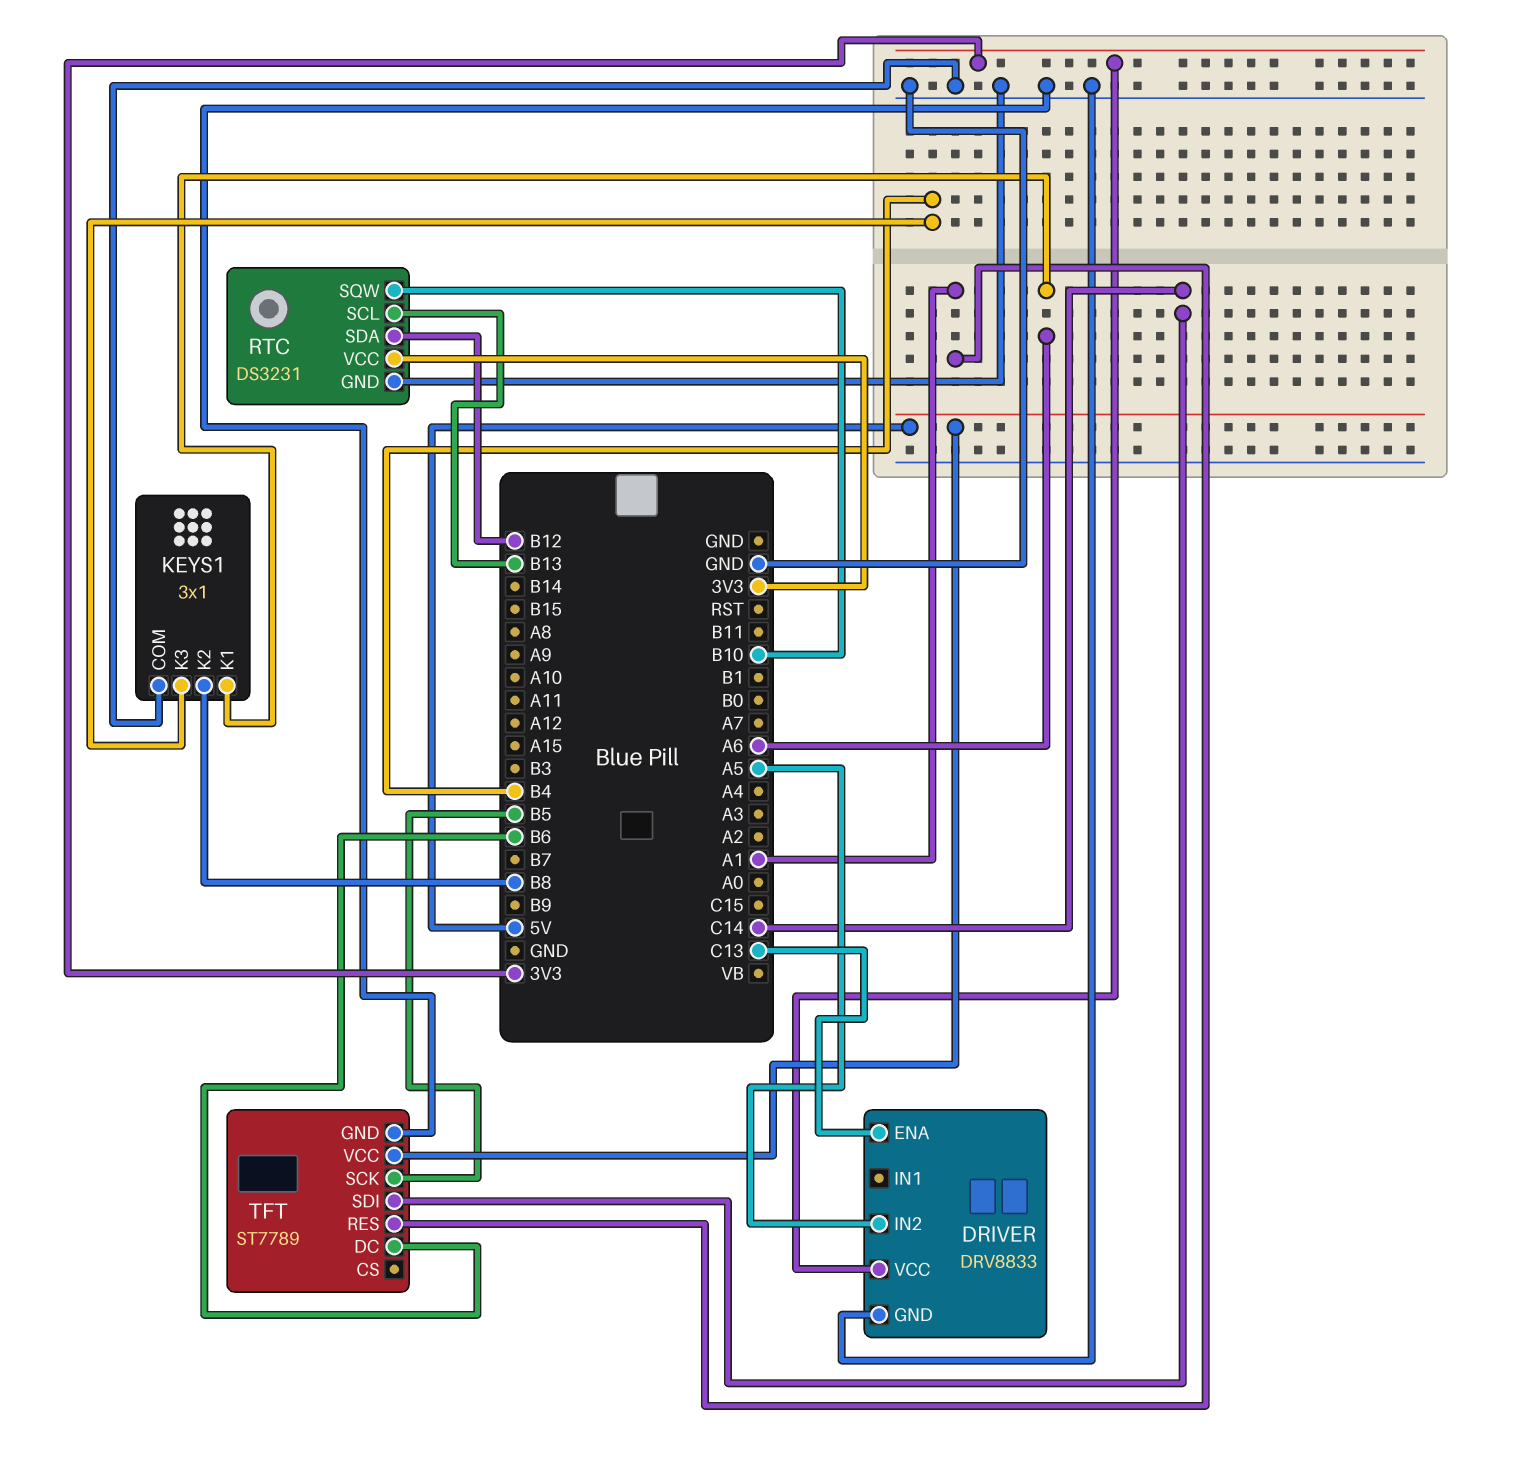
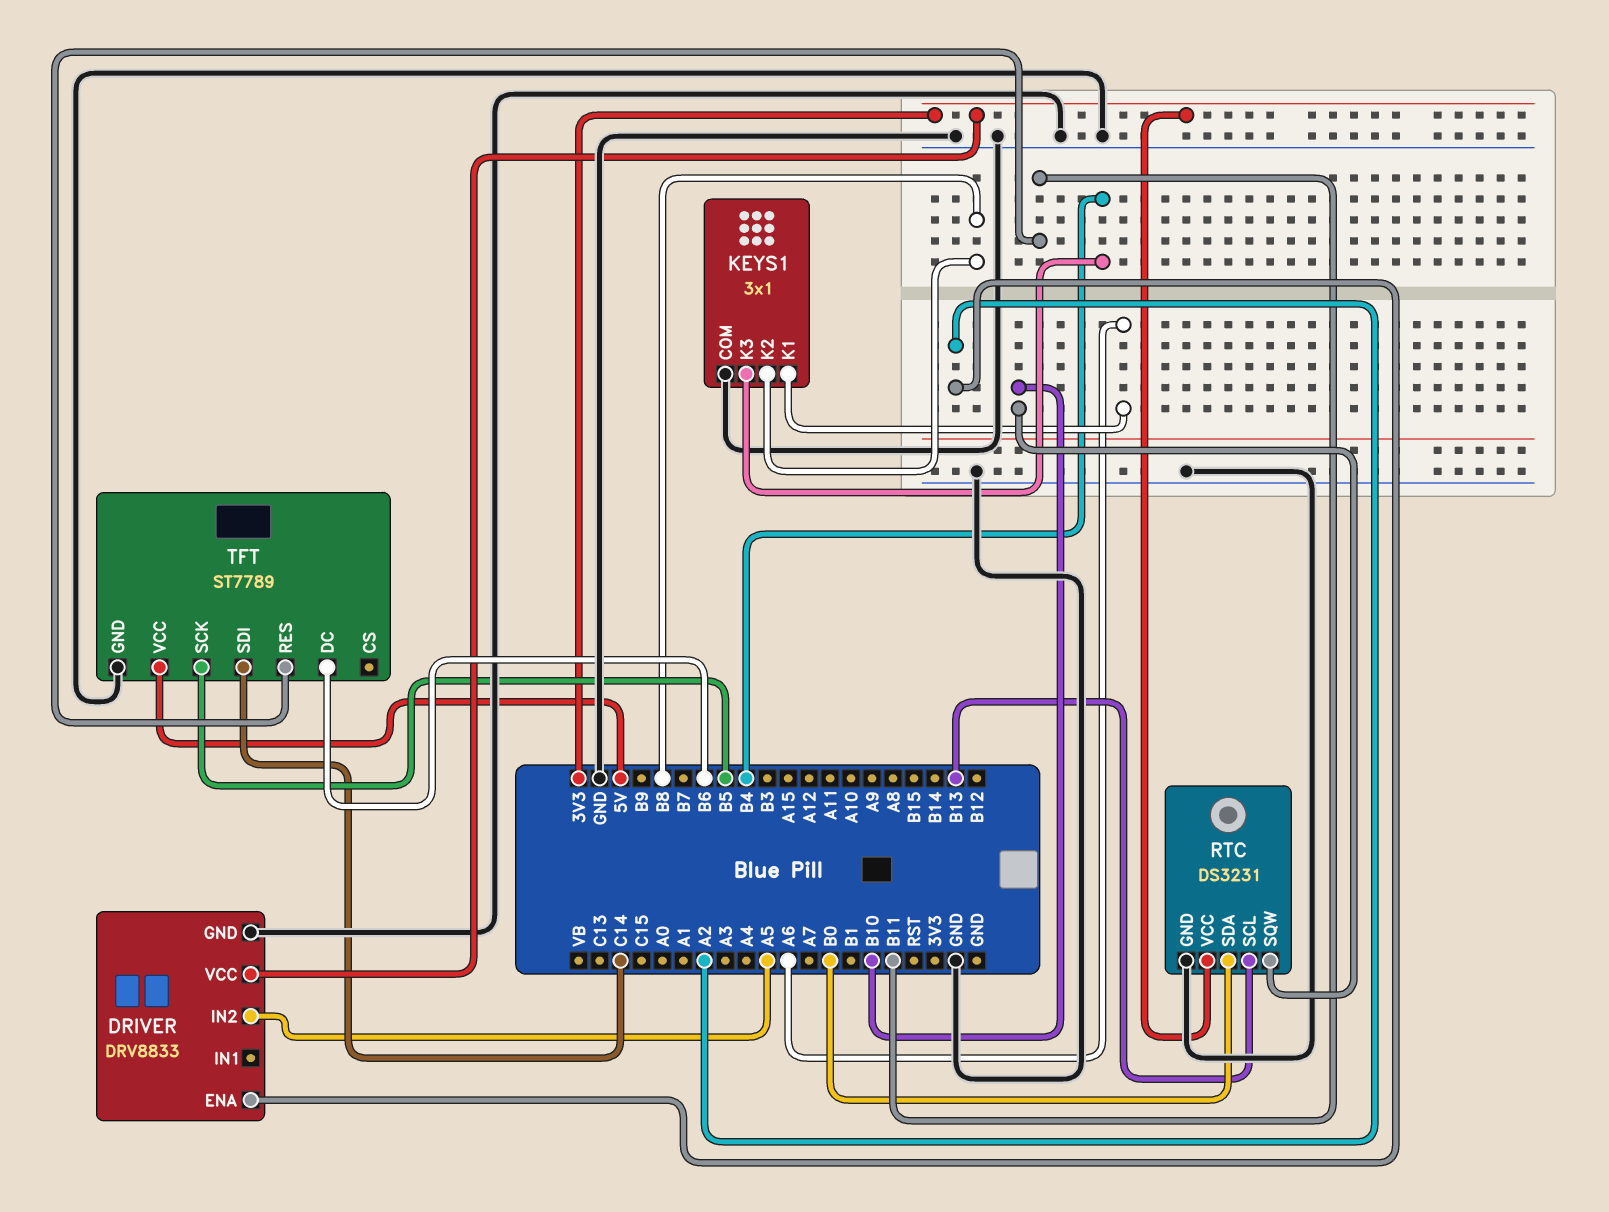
DRIVER pin ENA: C13 -> A2
RTC pin SDA: B12 -> B0
TFT pin RES: A1 -> B11

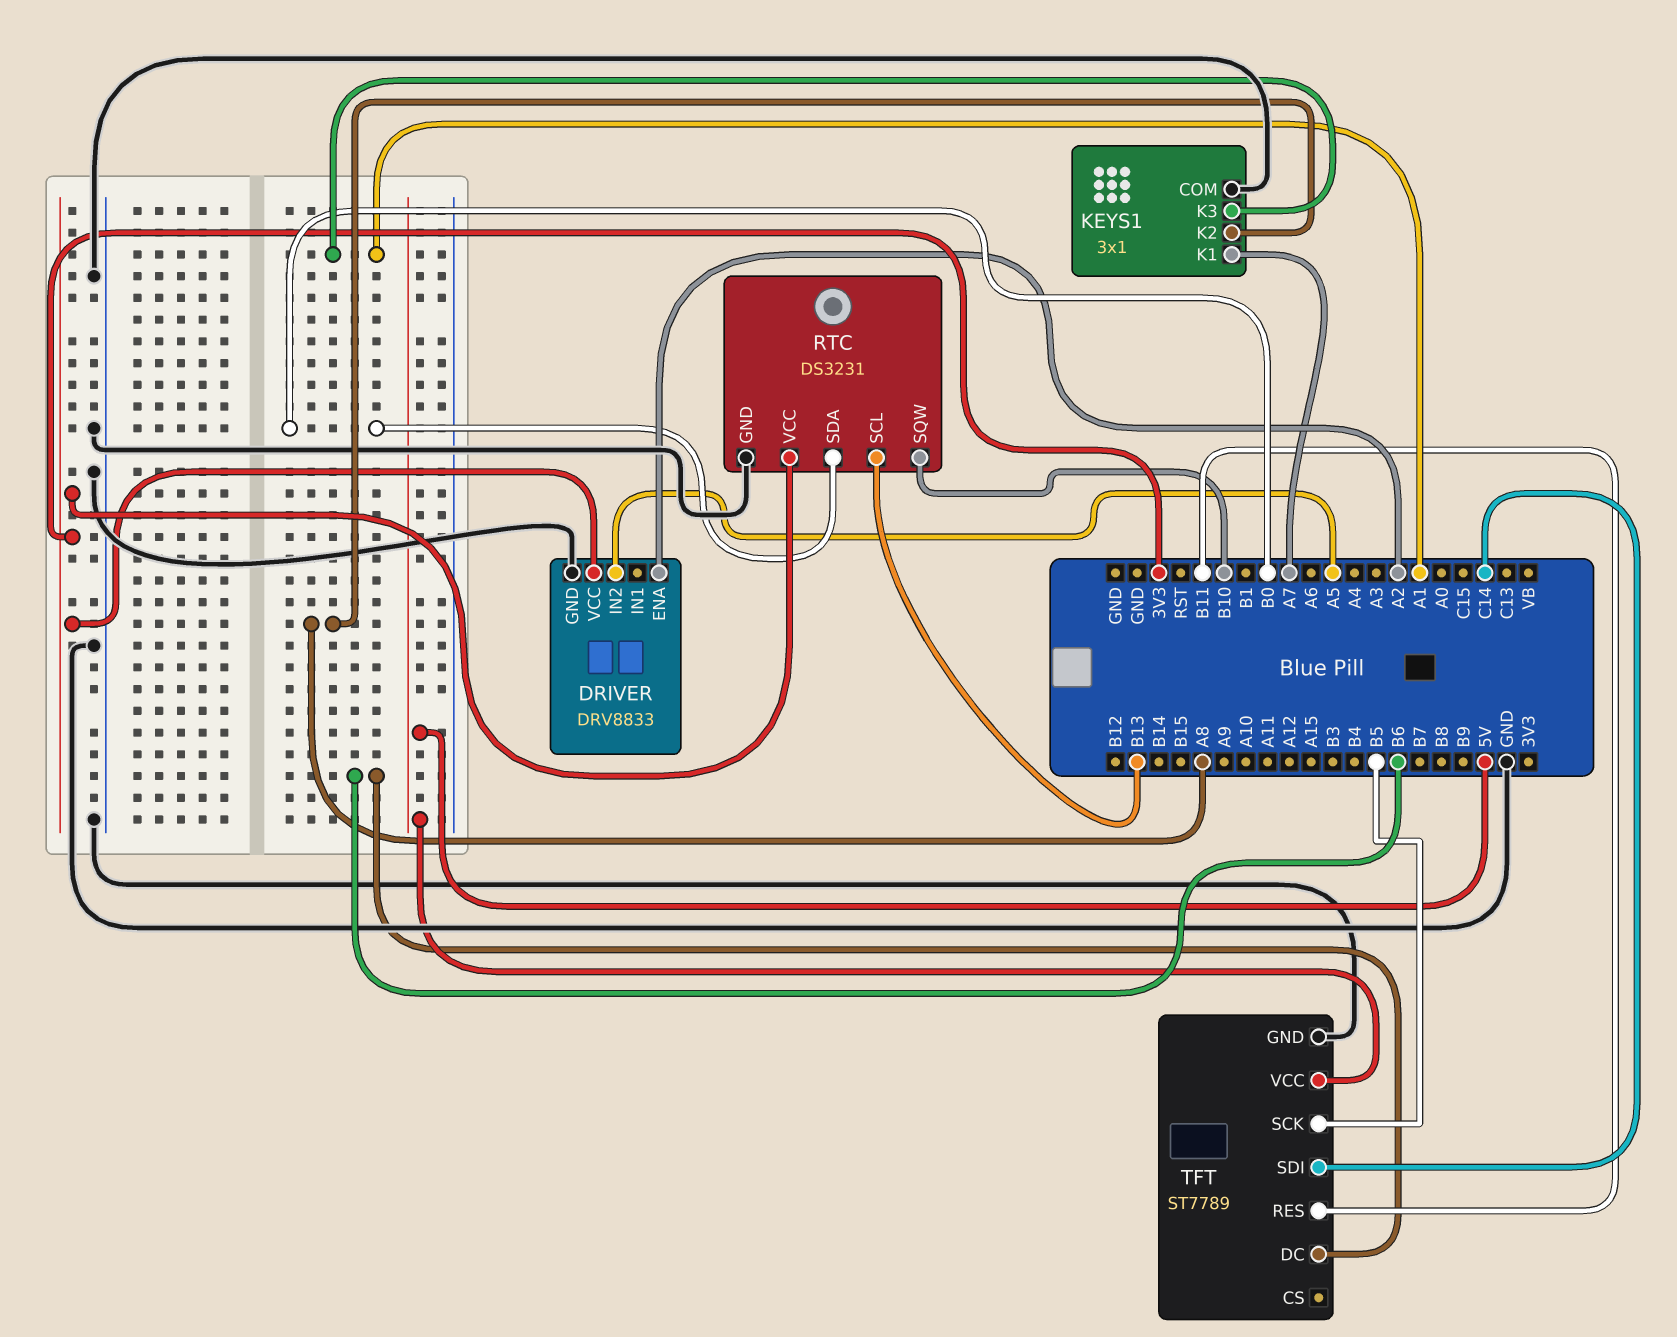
KEYS1 pin K1: A6 -> A7
KEYS1 pin K2: B8 -> A8
KEYS1 pin K3: B4 -> A1

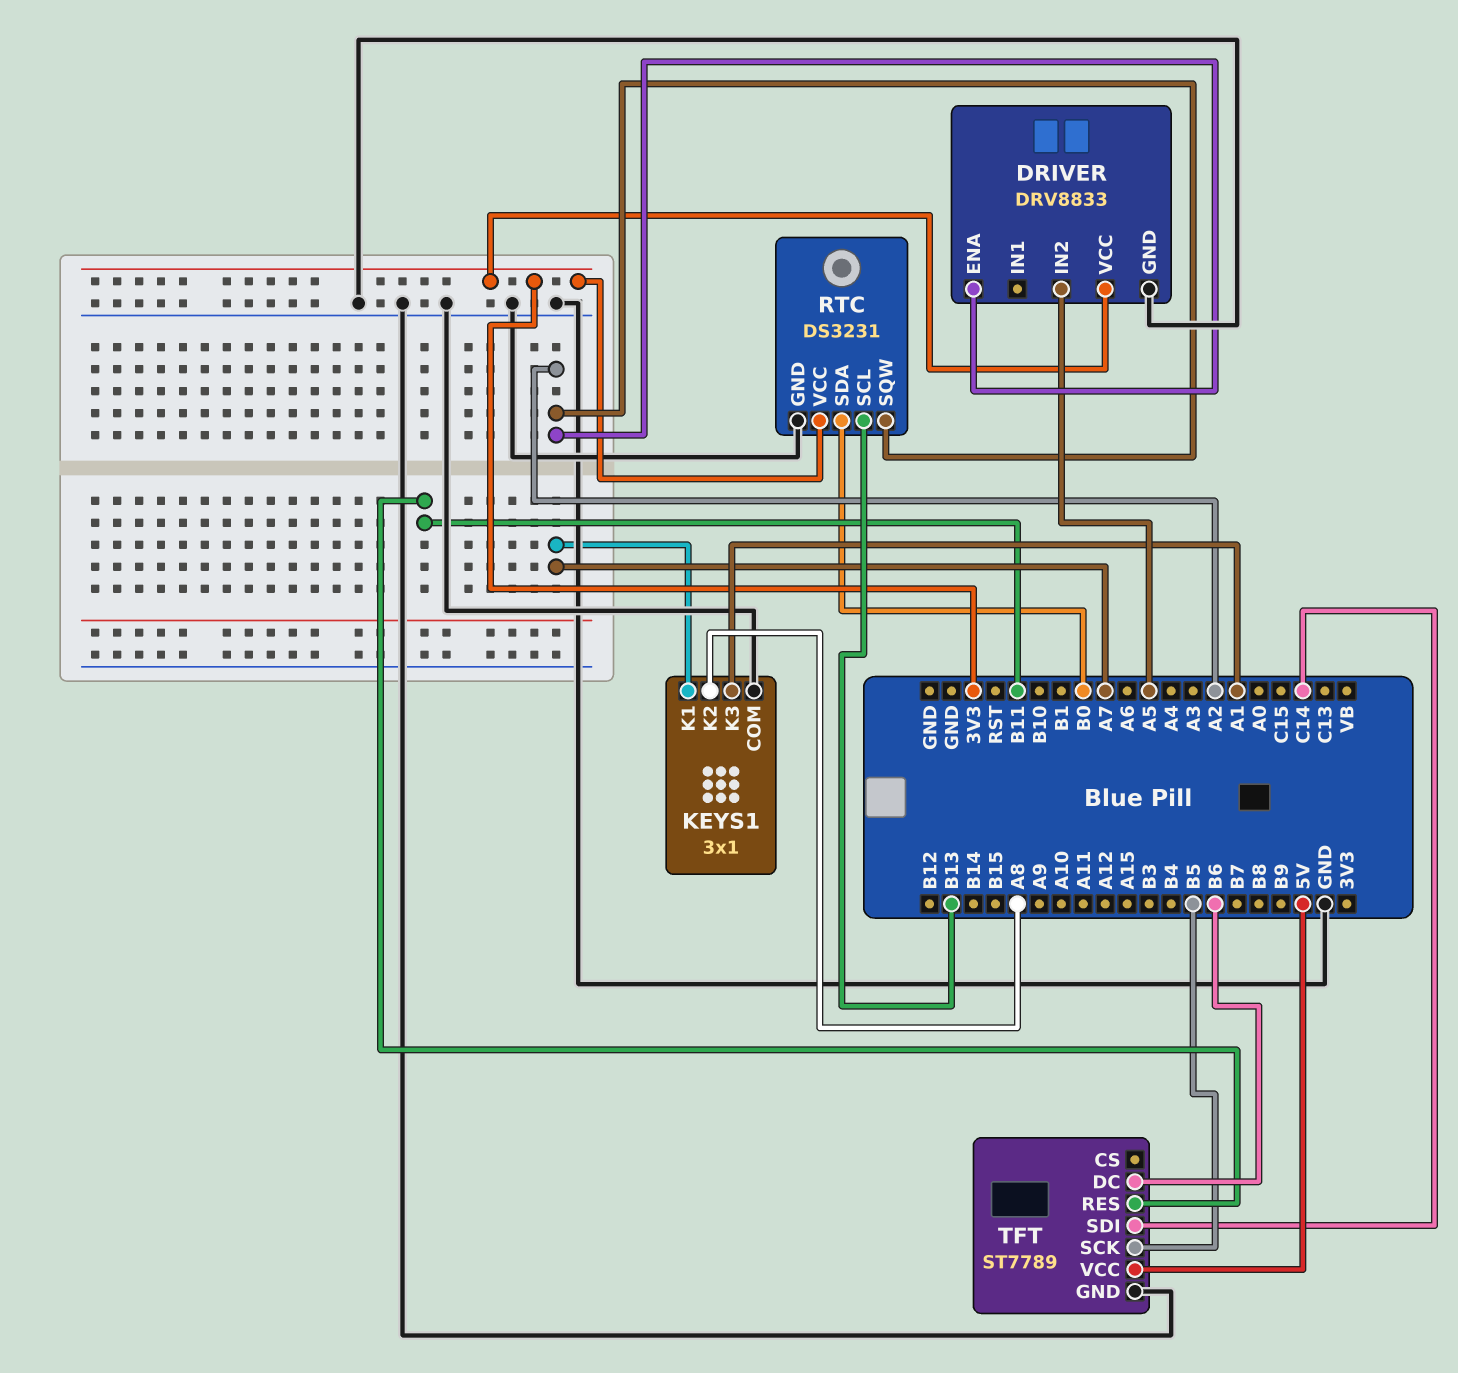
RTC pin SQW: B10 -> A2

